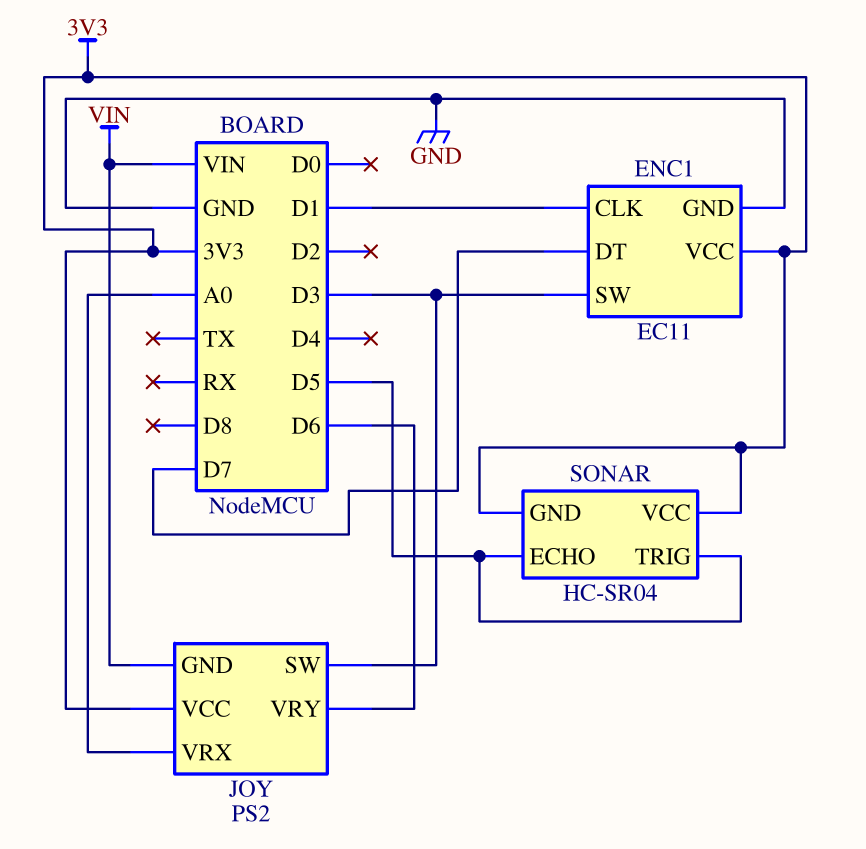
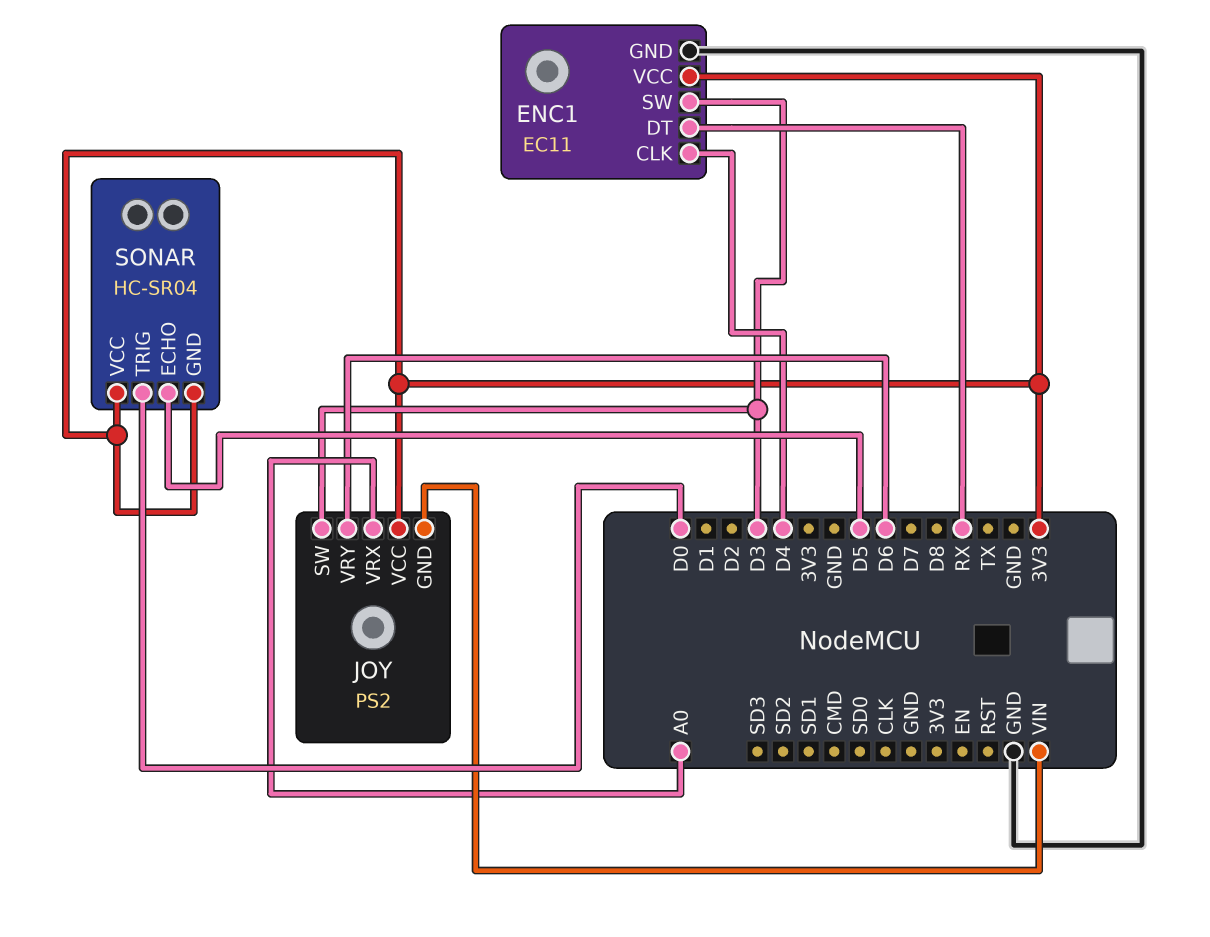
ENC1 pin CLK: D1 -> D4
ENC1 pin DT: D7 -> RX
SONAR pin TRIG: D5 -> D0

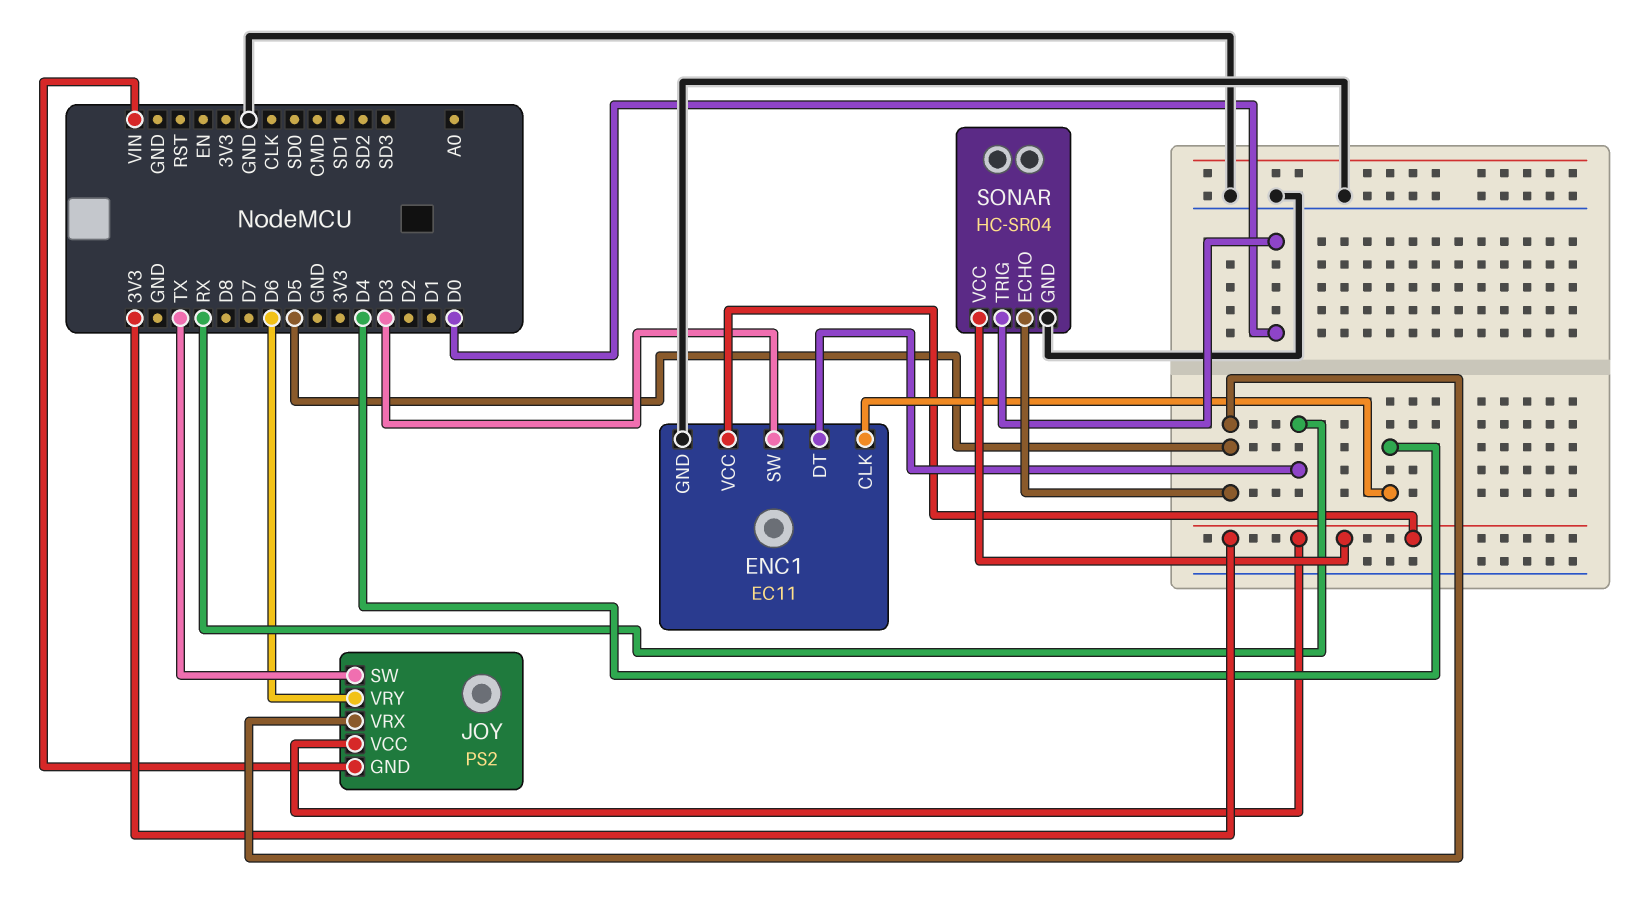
JOY pin SW: D3 -> TX
JOY pin VRX: A0 -> D5
SONAR pin GND: 3V3 -> GND

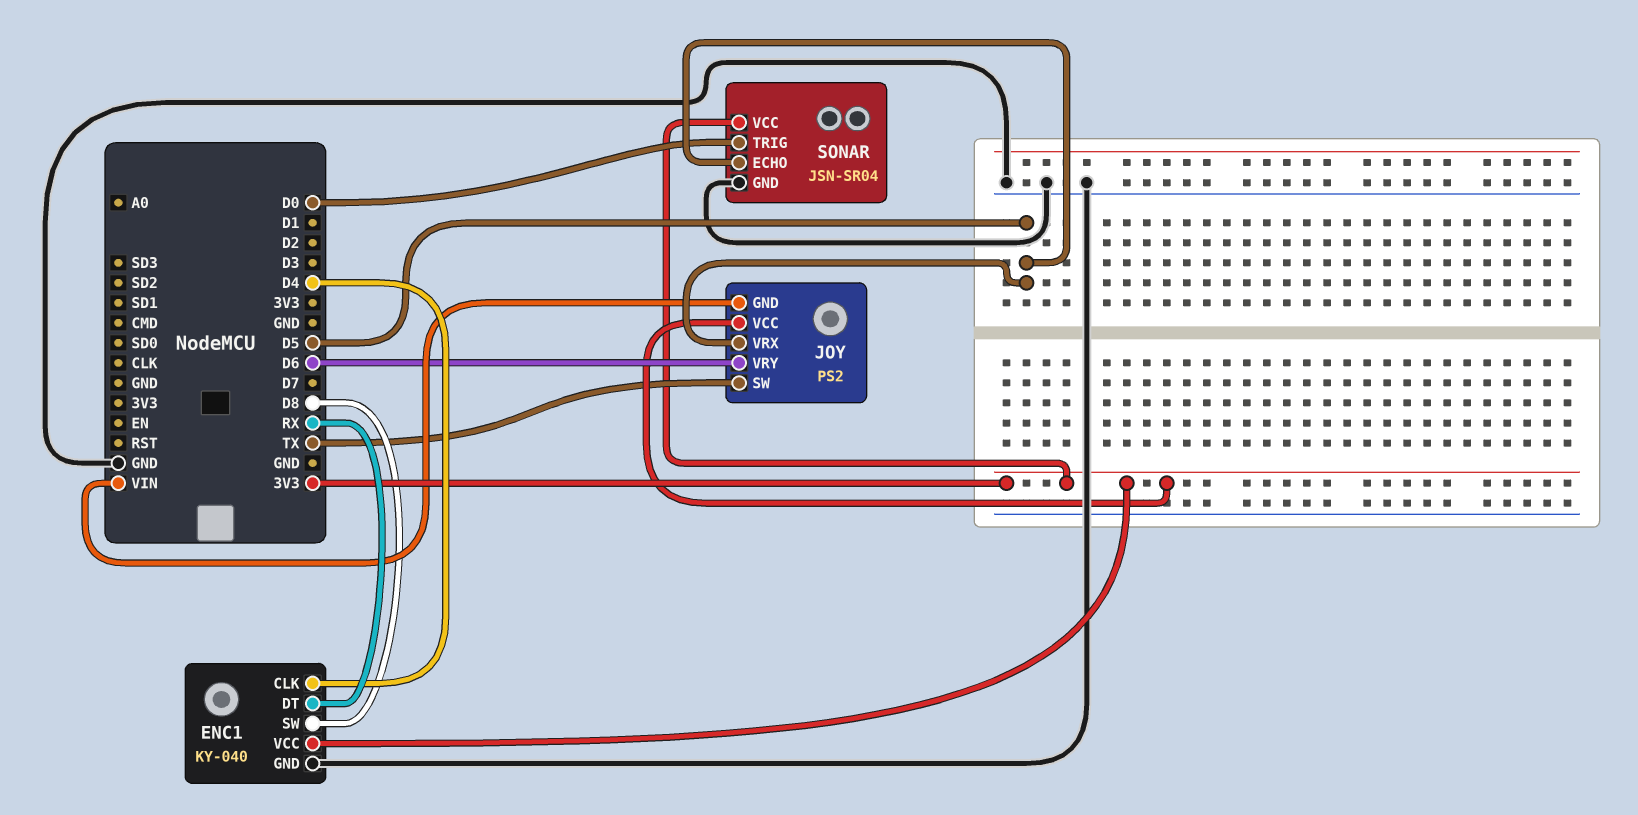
ENC1: EC11 -> KY-040
ENC1 pin SW: D3 -> D8
SONAR: HC-SR04 -> JSN-SR04

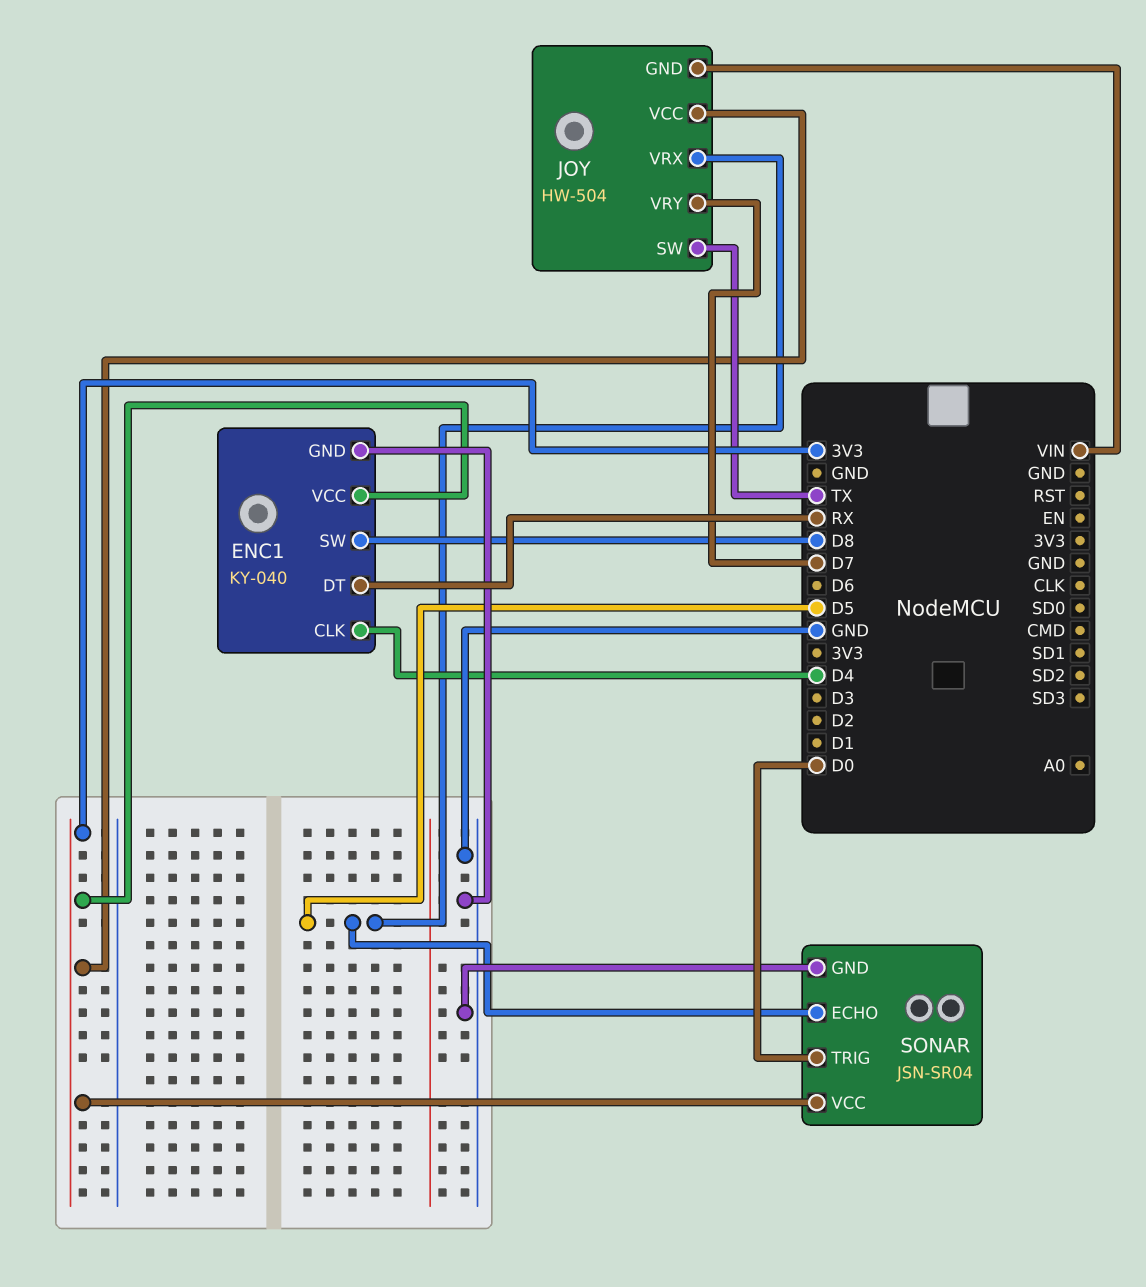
JOY: PS2 -> HW-504
JOY pin VRY: D6 -> D7

